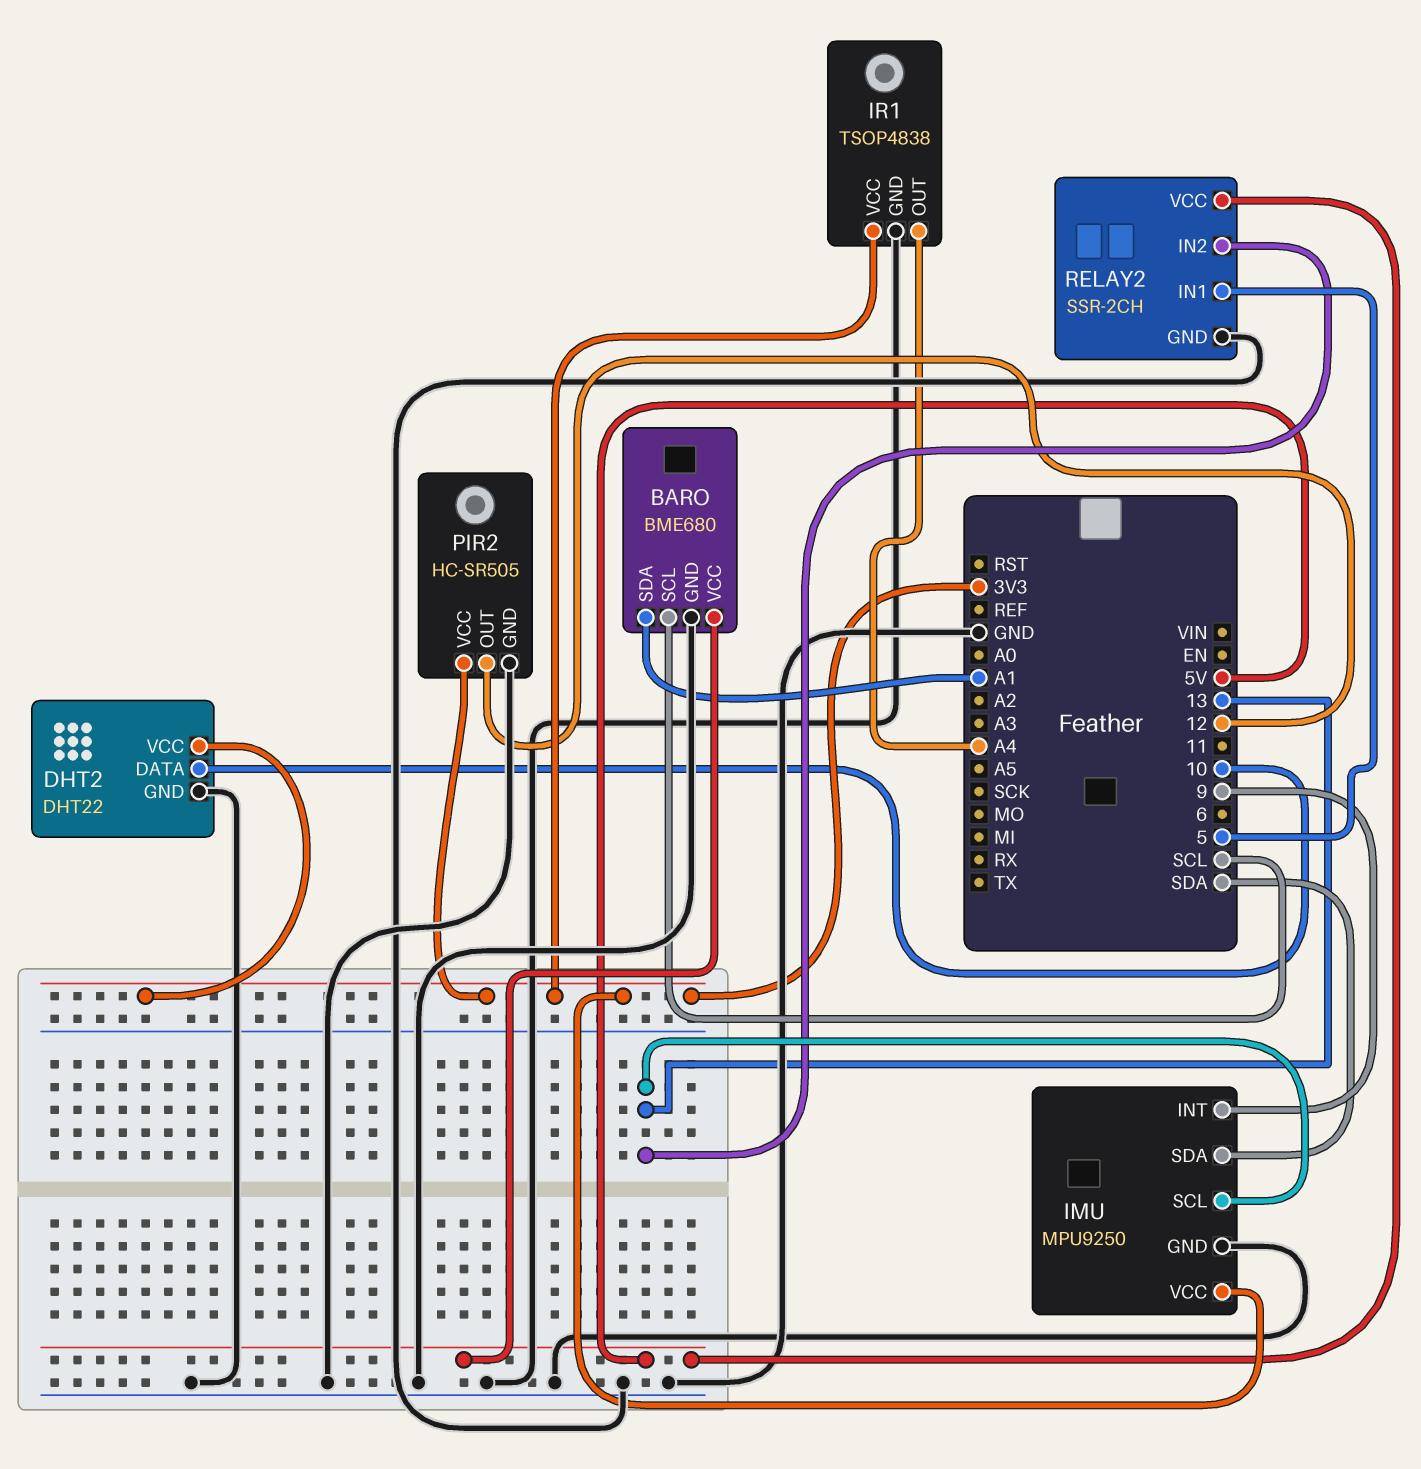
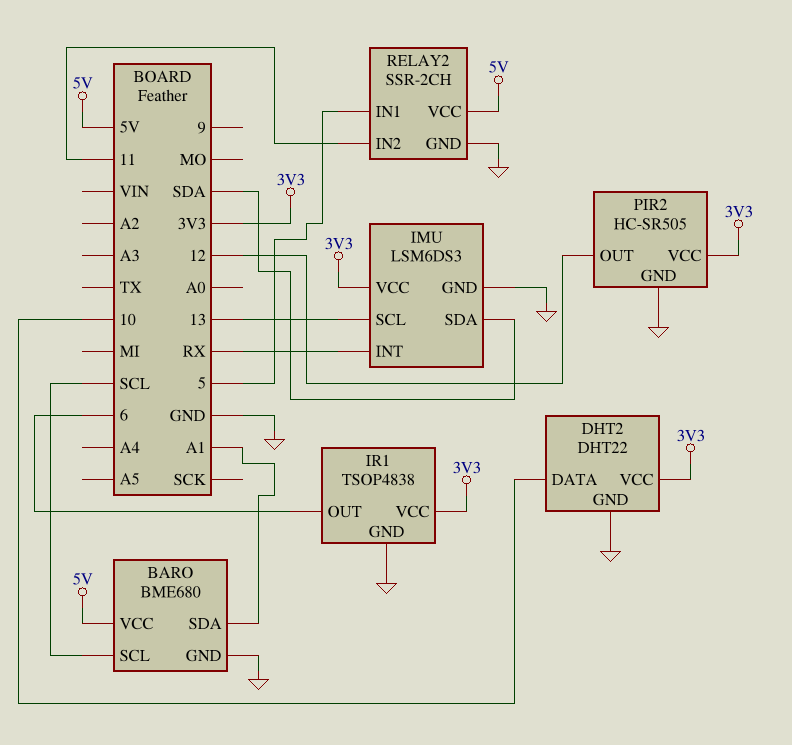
IMU: MPU9250 -> LSM6DS3
IMU pin INT: 9 -> RX
IR1 pin OUT: A4 -> 6
RELAY2 pin IN2: 13 -> 11

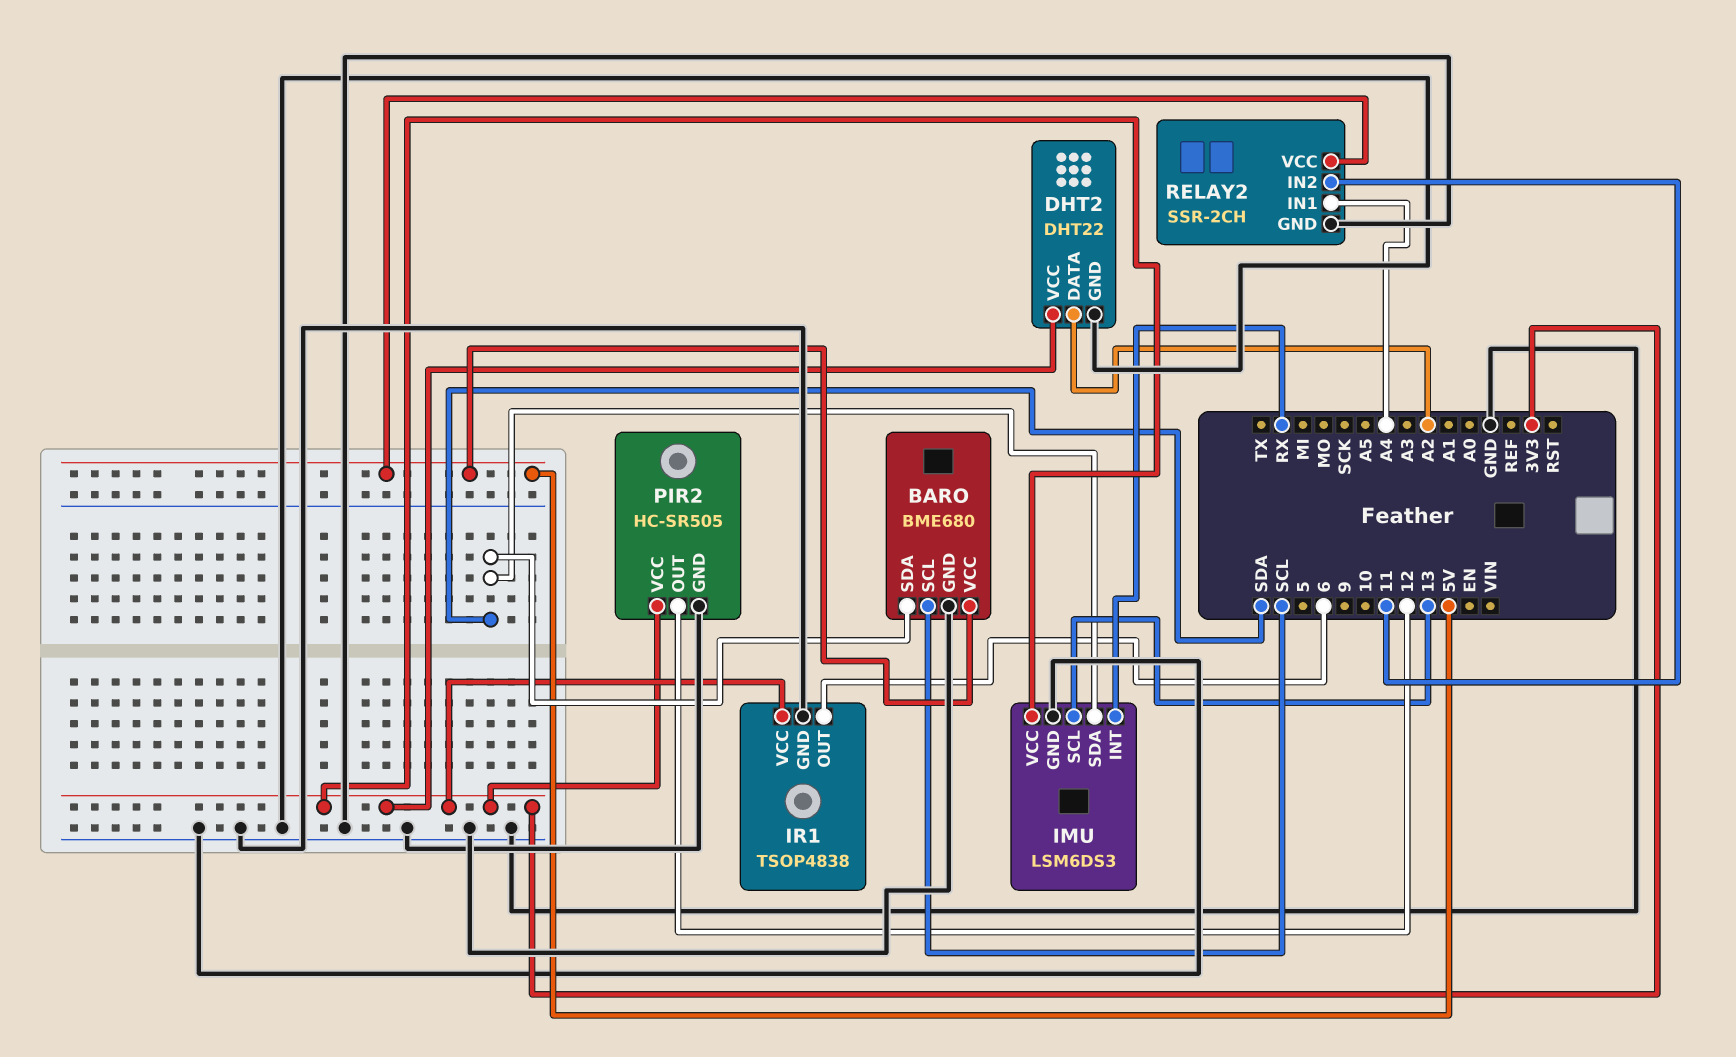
BARO pin SDA: A1 -> SDA
DHT2 pin DATA: 10 -> A2
RELAY2 pin IN1: 5 -> A4

